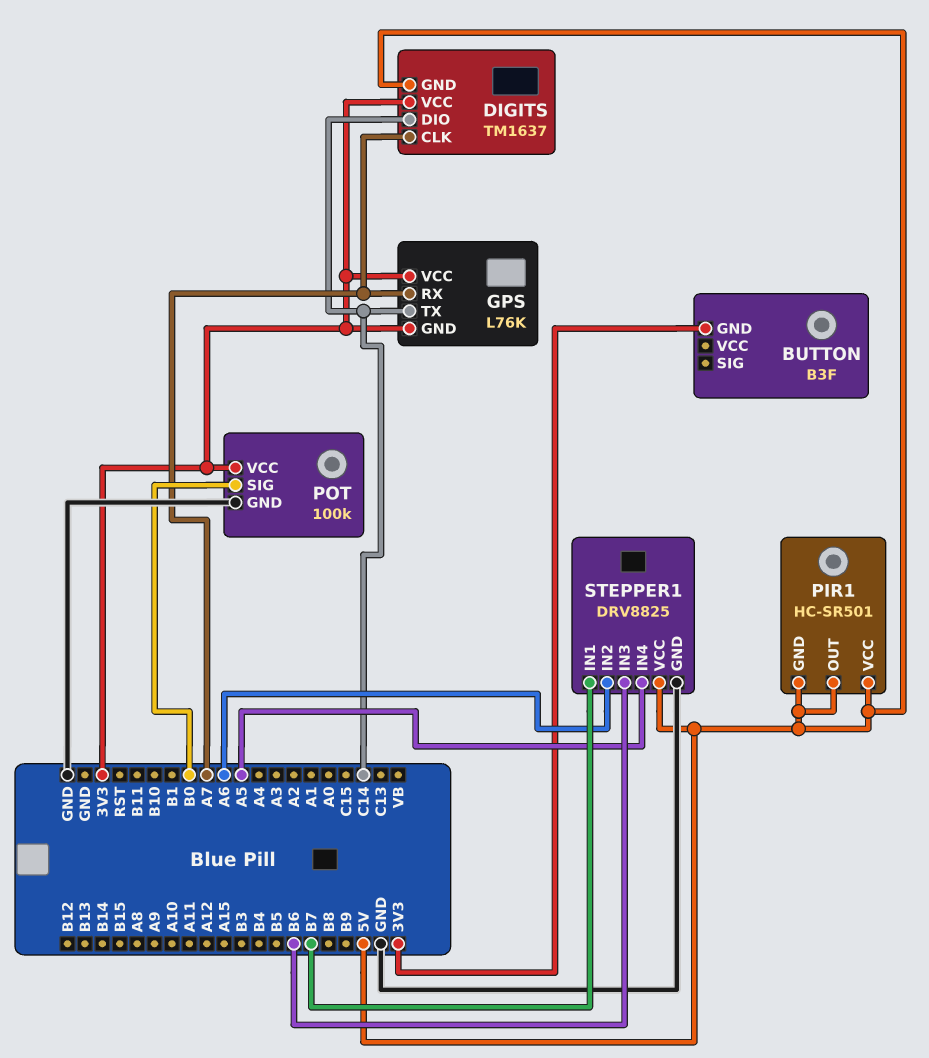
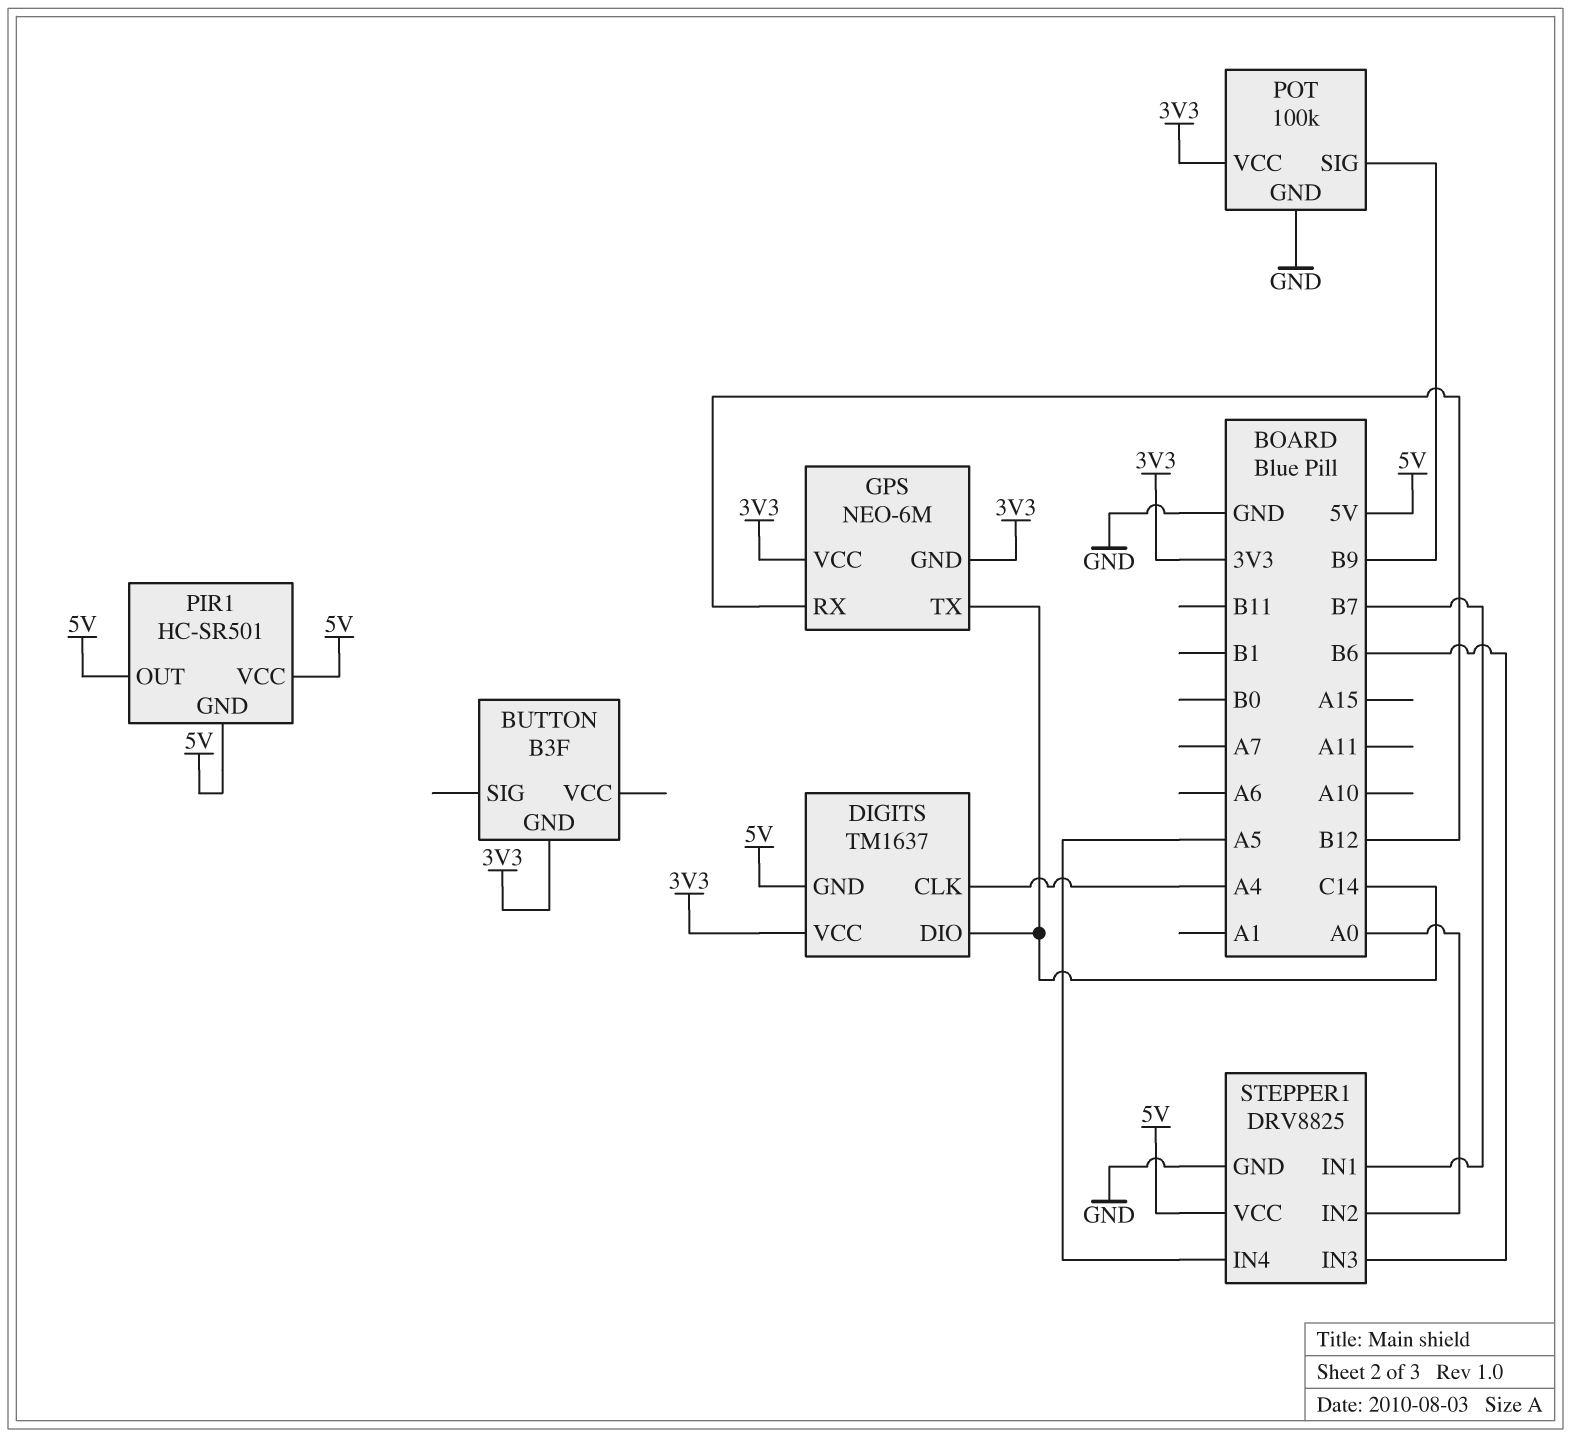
DIGITS pin CLK: A7 -> A4
GPS: L76K -> NEO-6M
GPS pin RX: A7 -> B12
POT pin SIG: B0 -> B9
STEPPER1 pin IN2: A6 -> A0

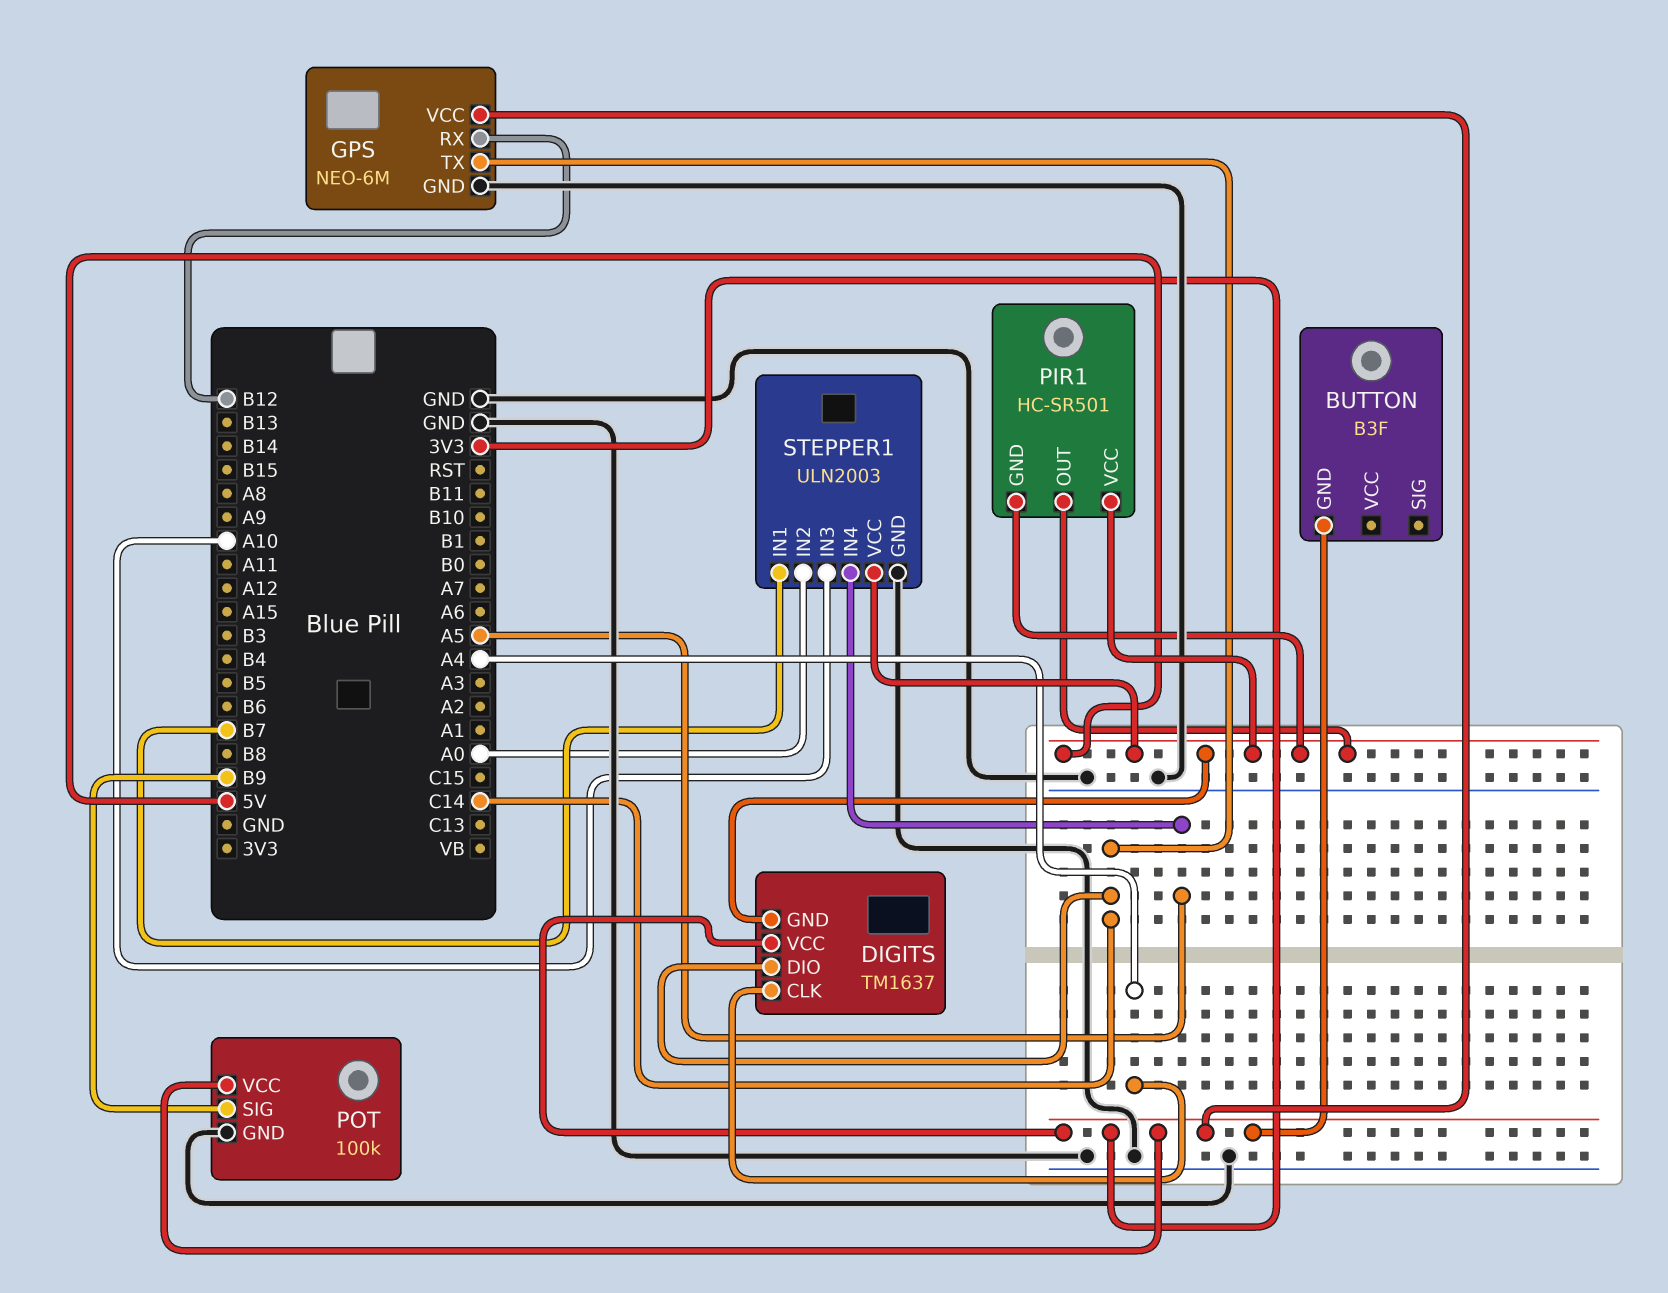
GPS pin GND: 3V3 -> GND
STEPPER1: DRV8825 -> ULN2003
STEPPER1 pin IN3: B6 -> A10

